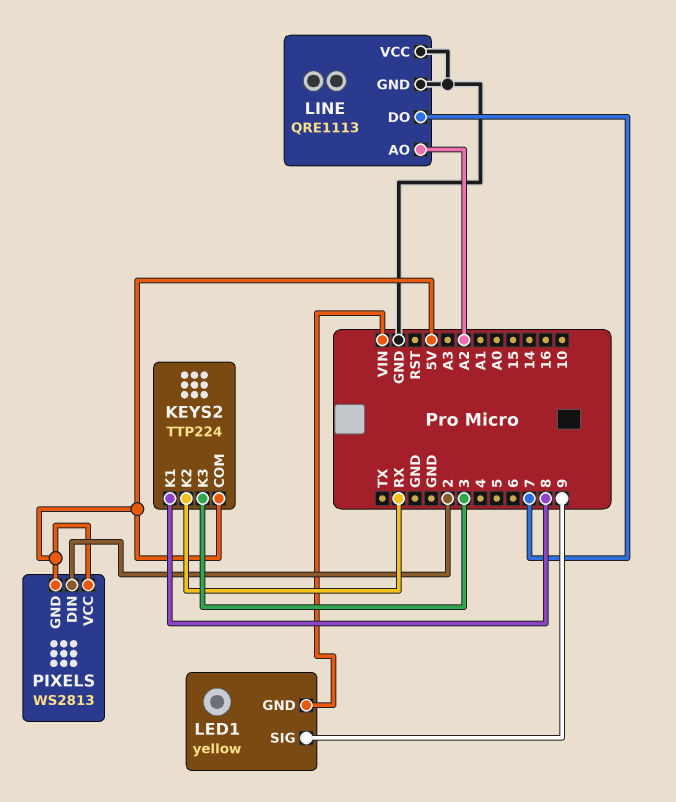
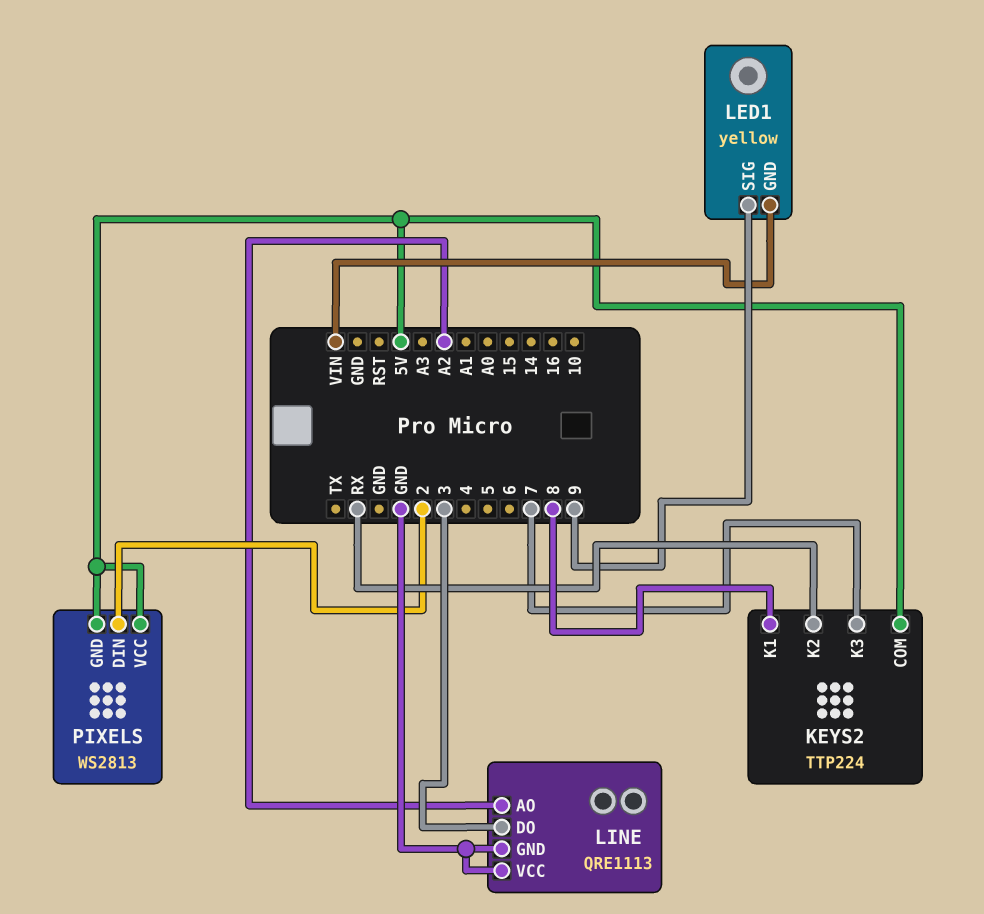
KEYS2 pin K3: 3 -> 7
LINE pin DO: 7 -> 3

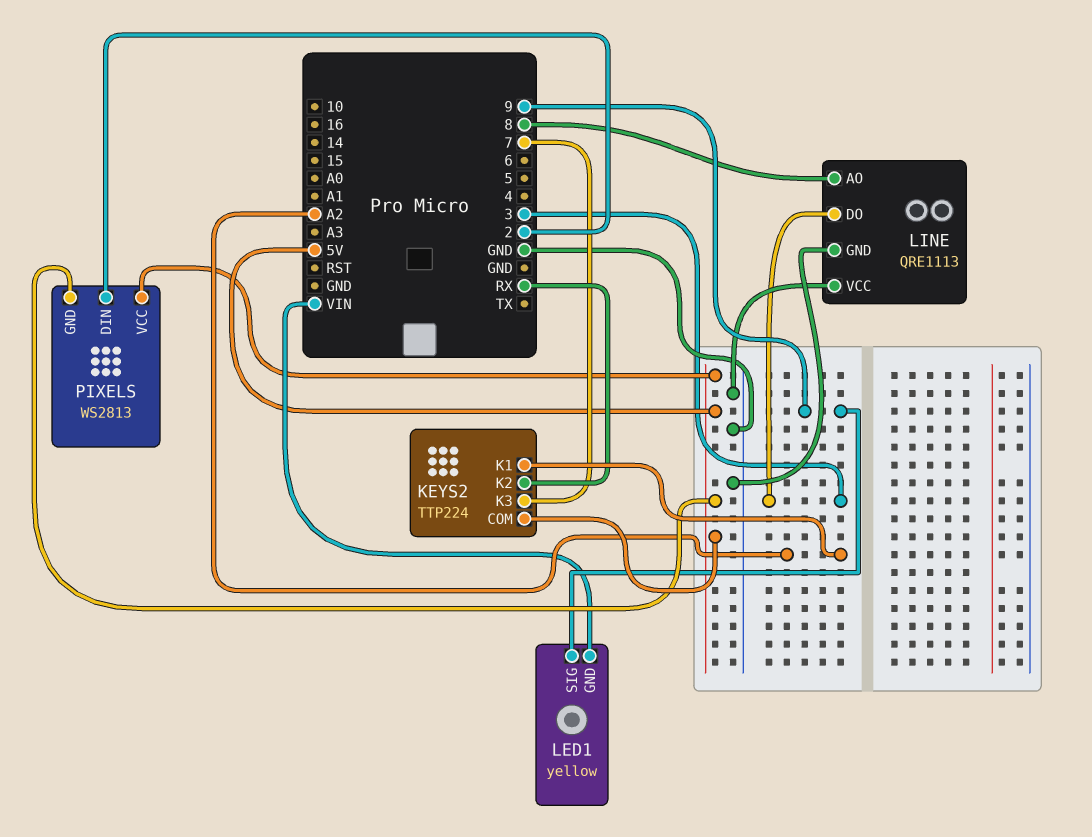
KEYS2 pin K1: 8 -> A2
LINE pin AO: A2 -> 8

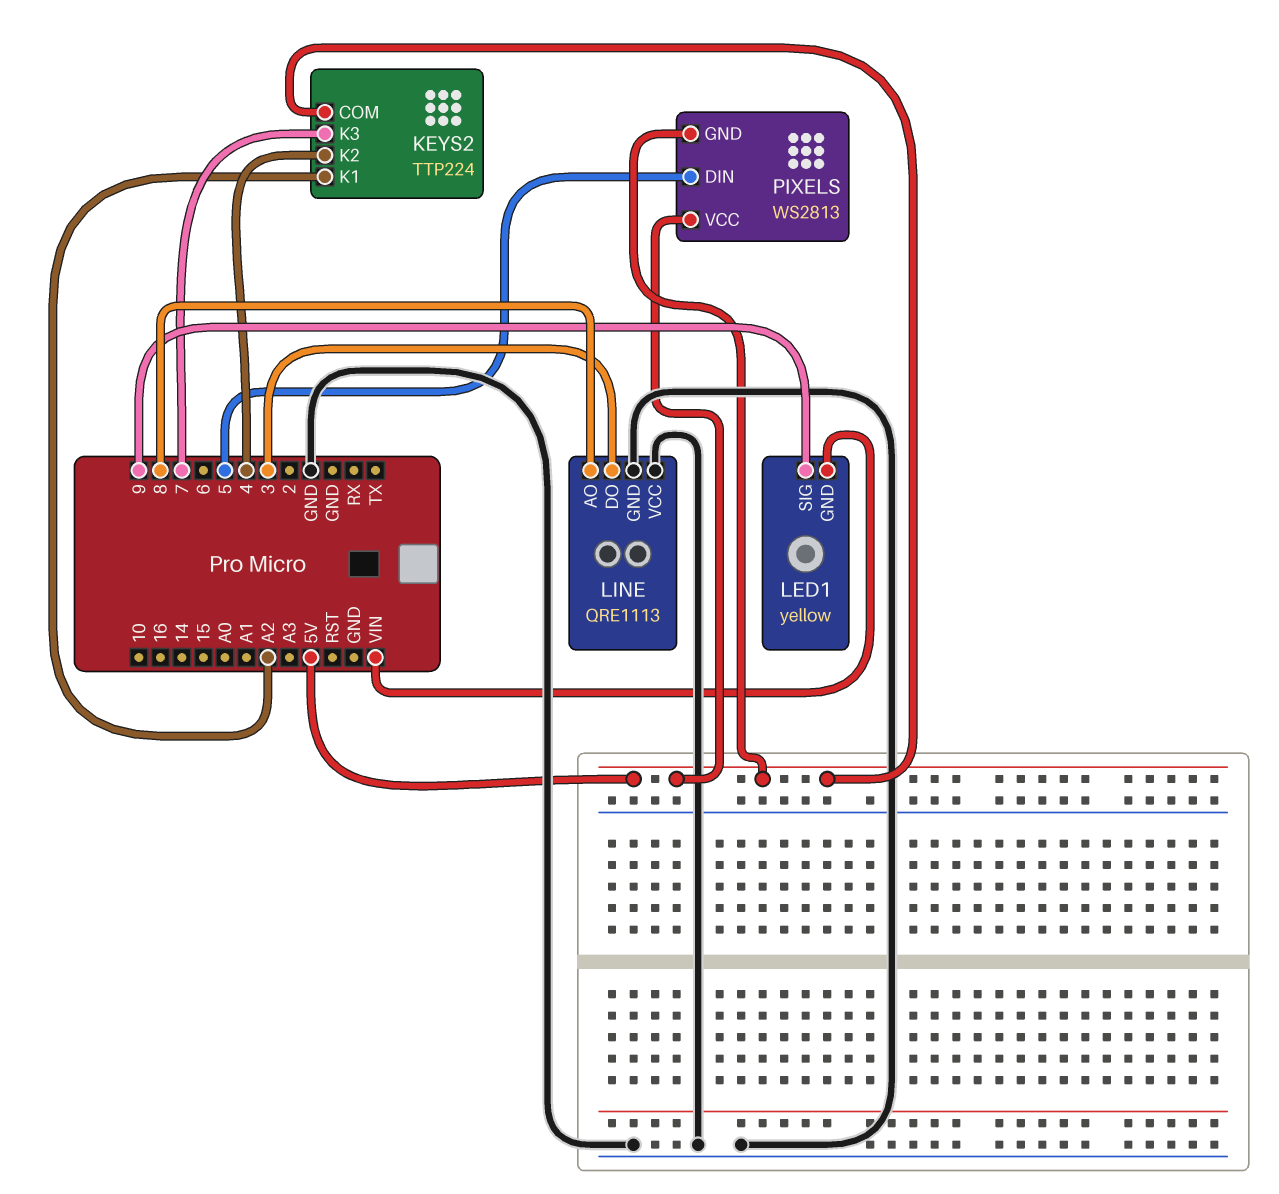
KEYS2 pin K2: RX -> 4
PIXELS pin DIN: 2 -> 5

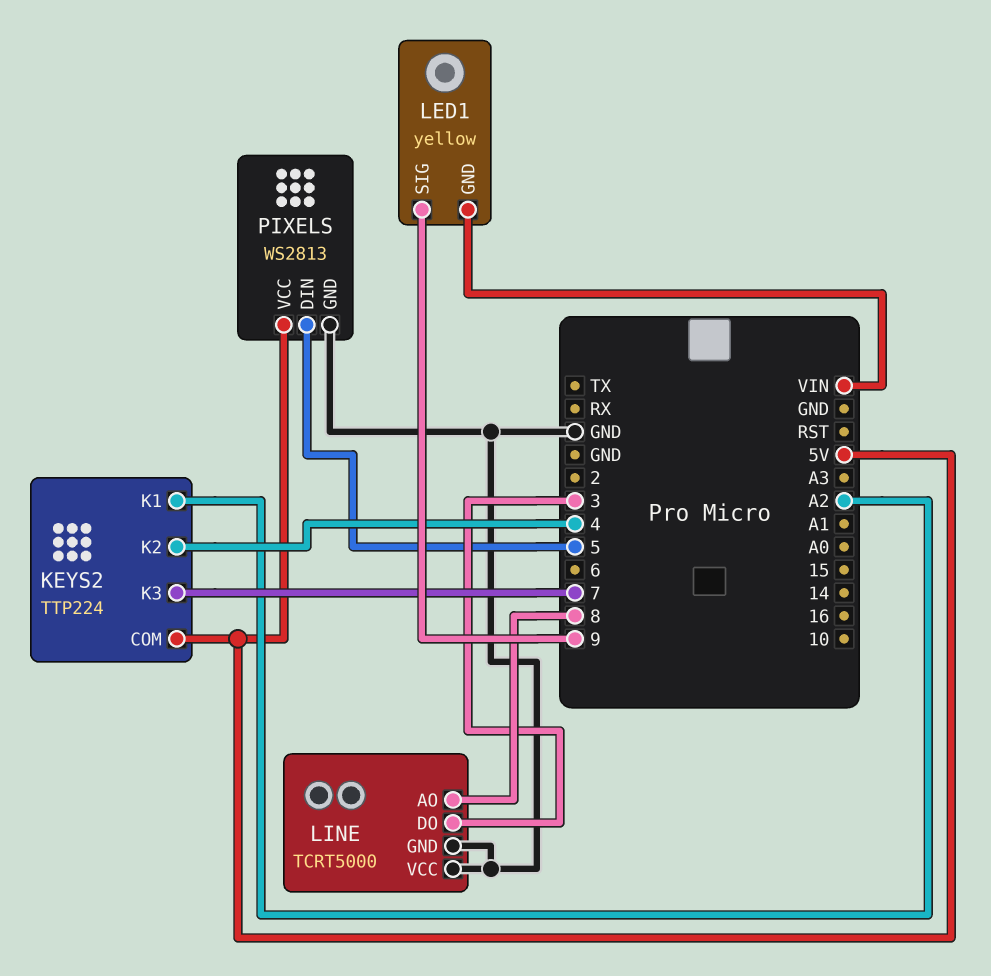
LINE: QRE1113 -> TCRT5000
PIXELS pin GND: 5V -> GND

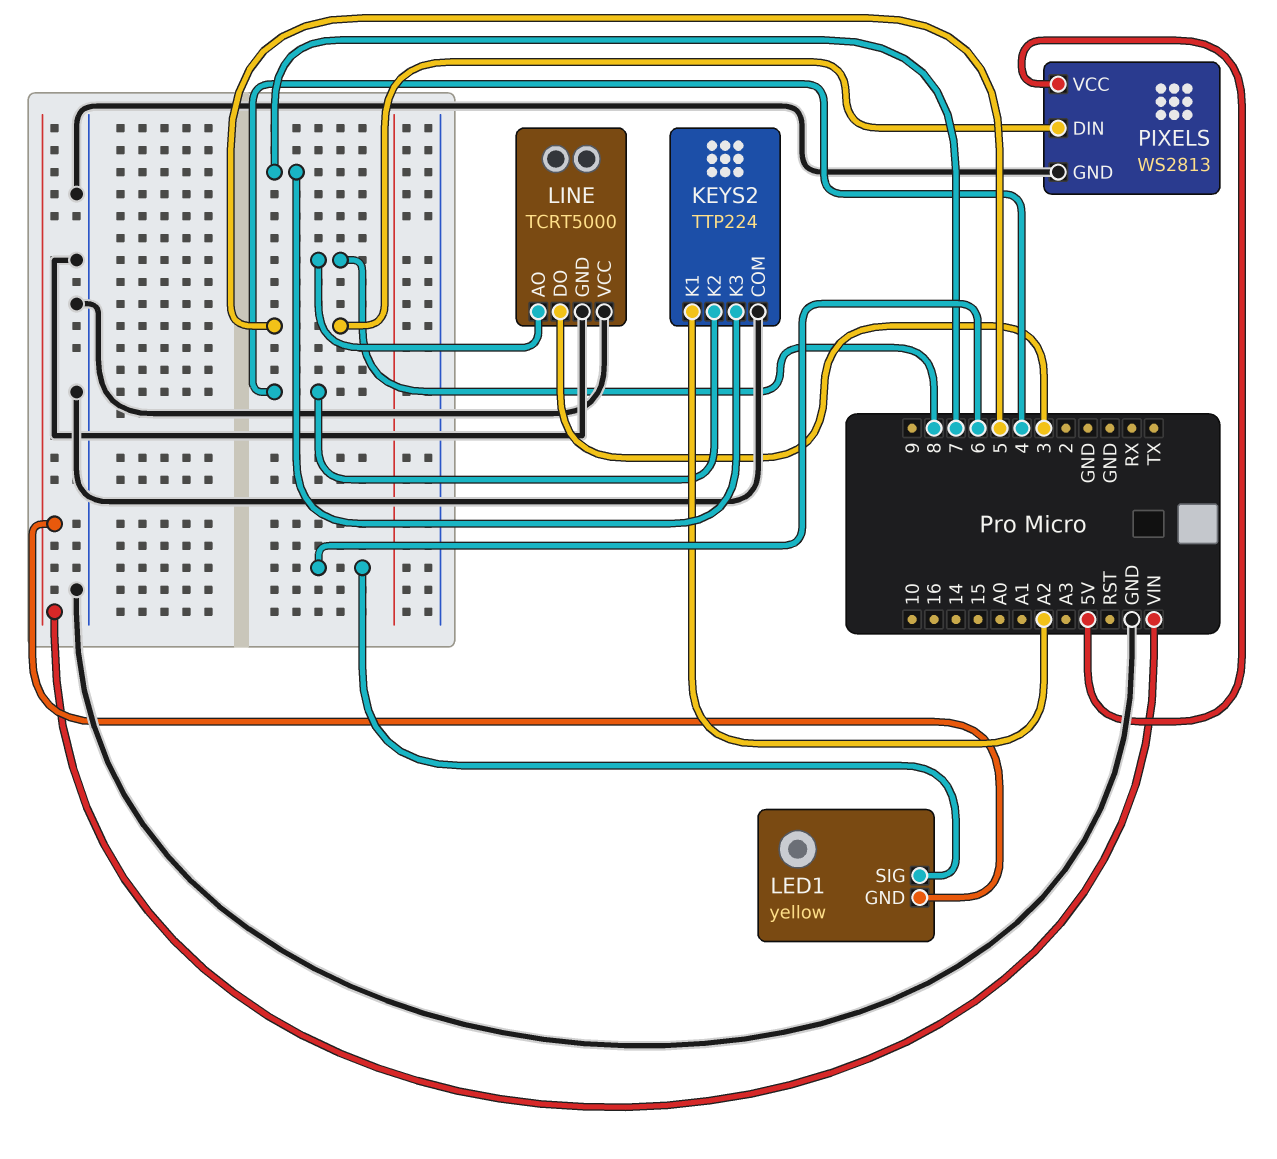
KEYS2 pin COM: 5V -> GND
LED1 pin SIG: 9 -> 6

